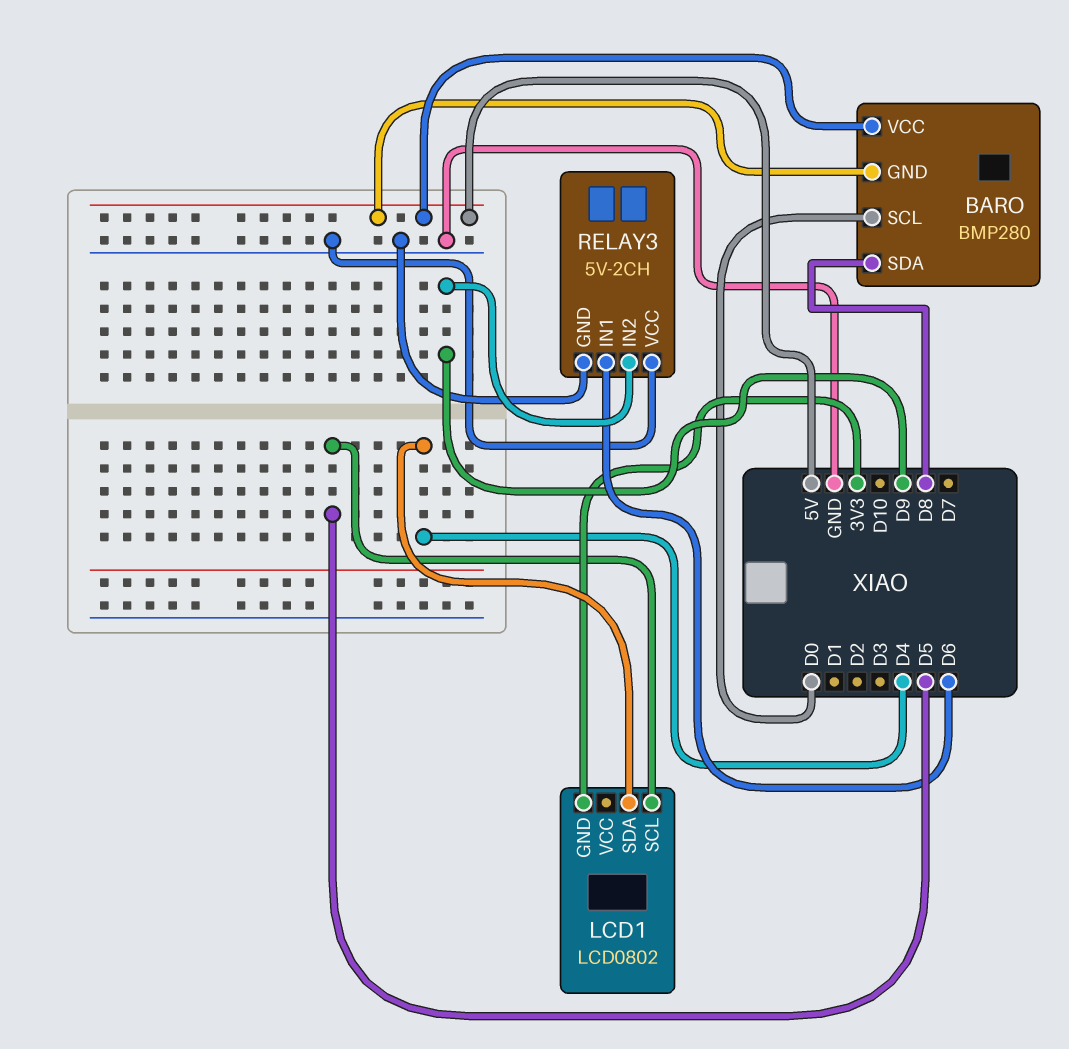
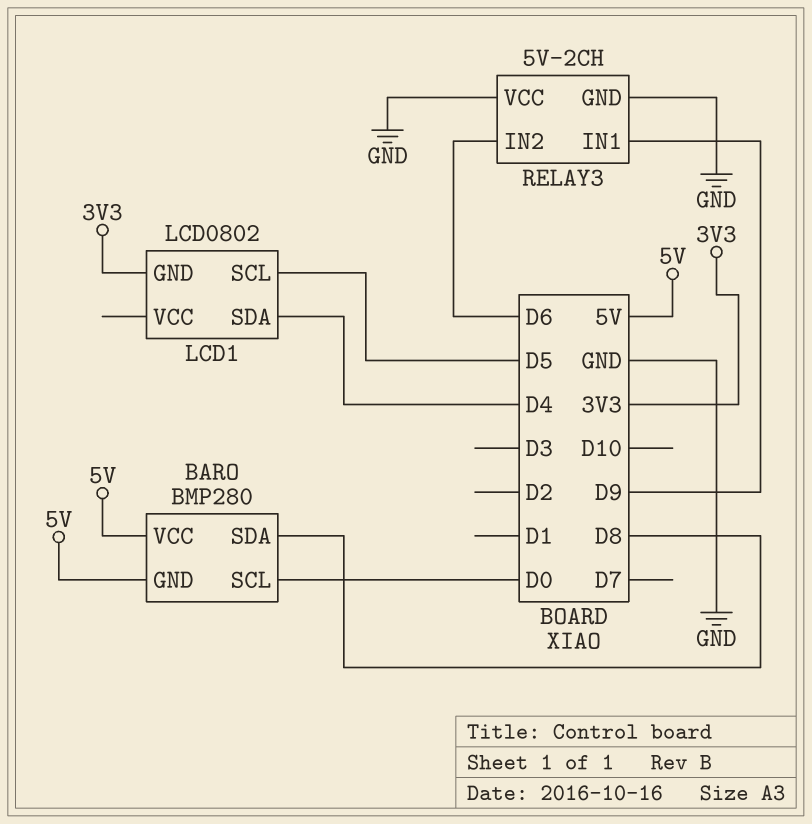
RELAY3 pin IN1: D6 -> D9
RELAY3 pin IN2: D9 -> D6

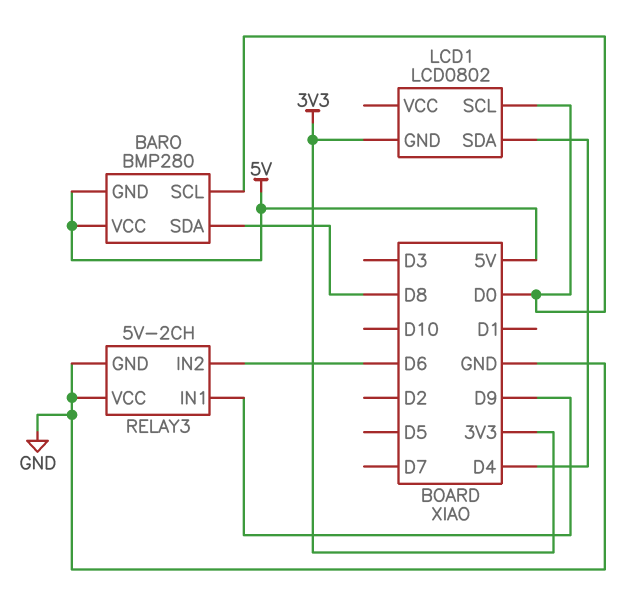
LCD1 pin SCL: D5 -> D0

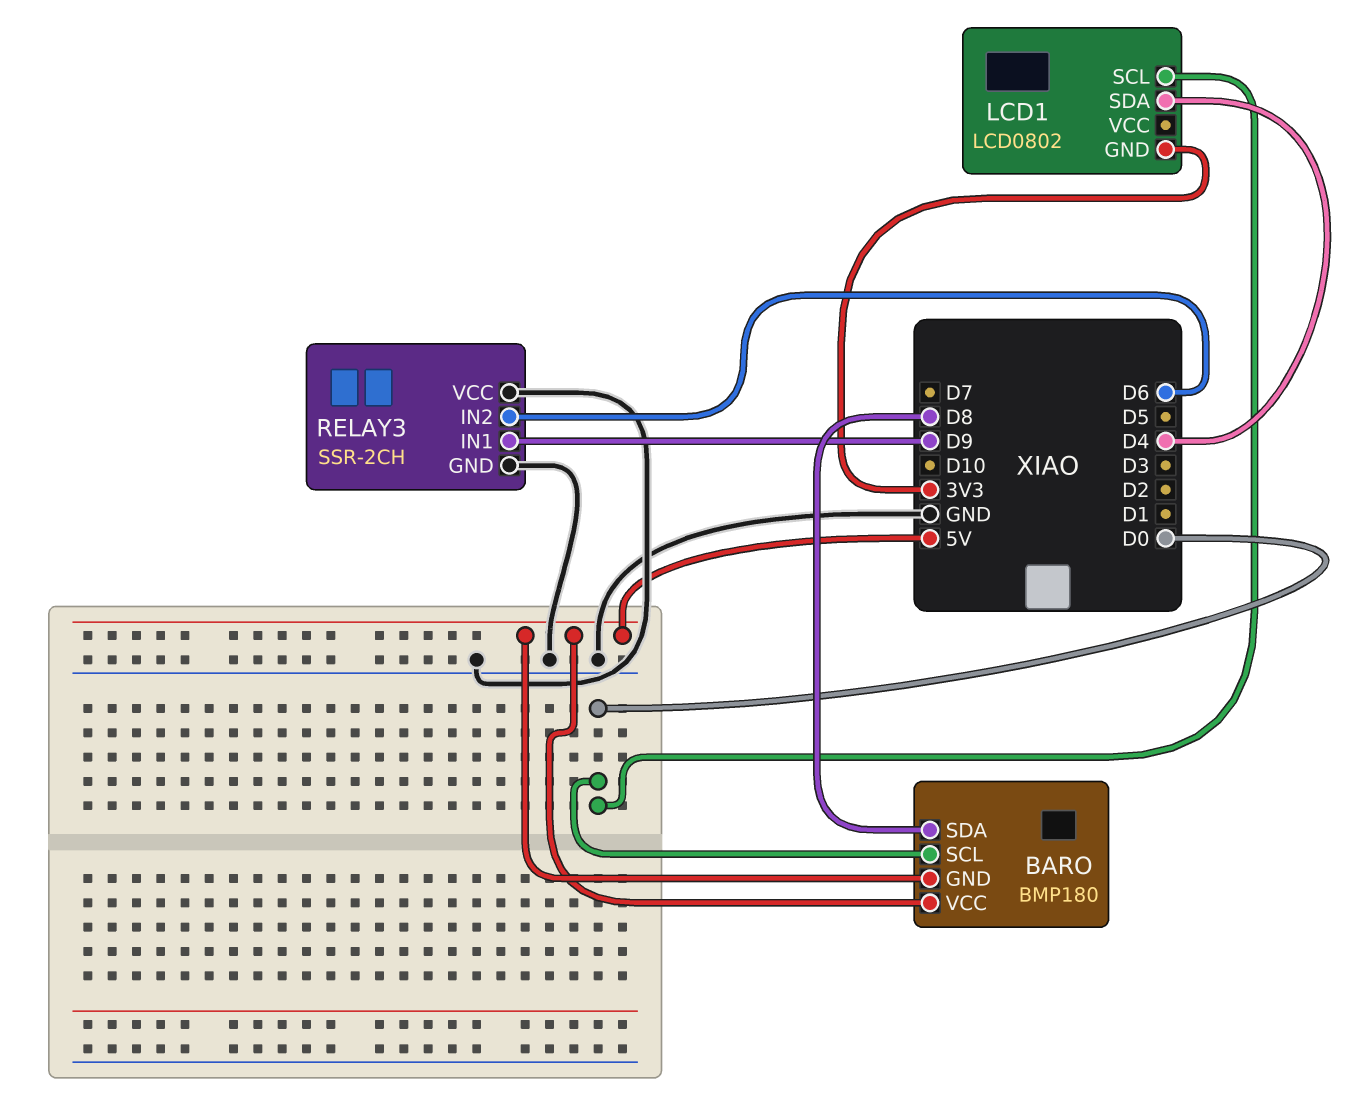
BARO: BMP280 -> BMP180
RELAY3: 5V-2CH -> SSR-2CH

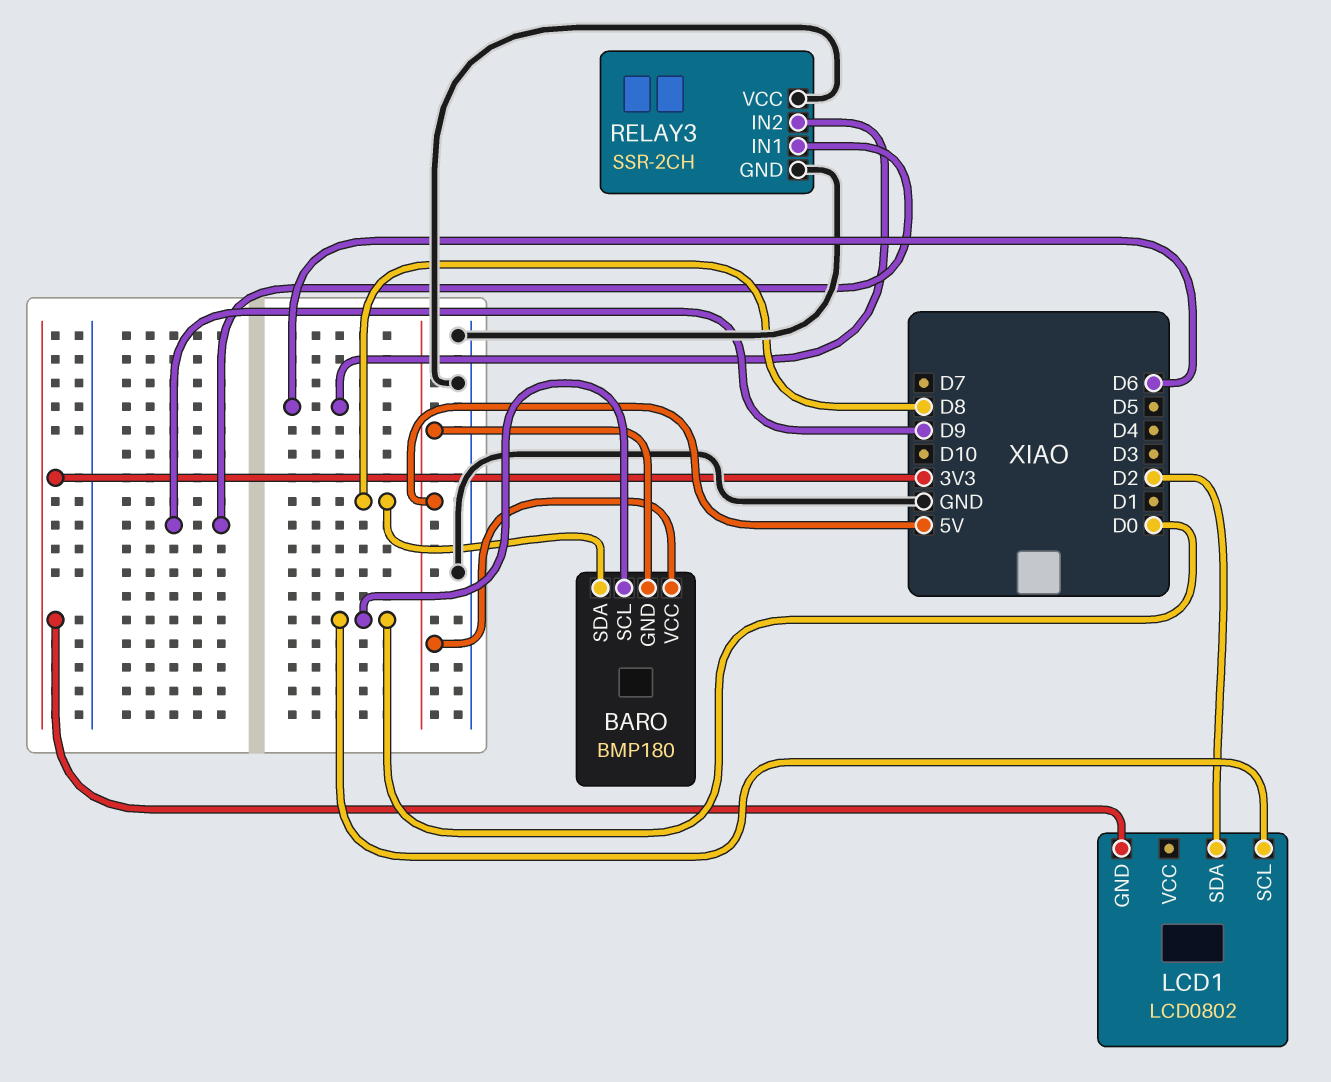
LCD1 pin SDA: D4 -> D2

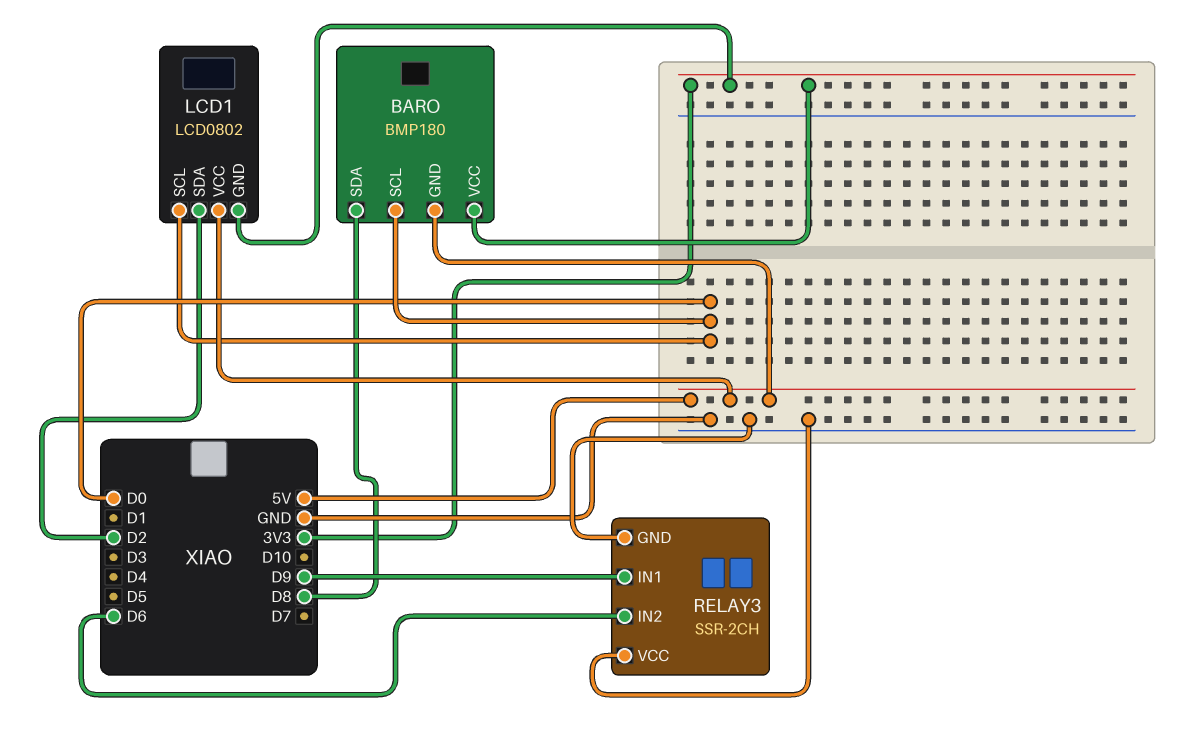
BARO pin VCC: 5V -> 3V3
LCD1 pin VCC: none -> 5V

